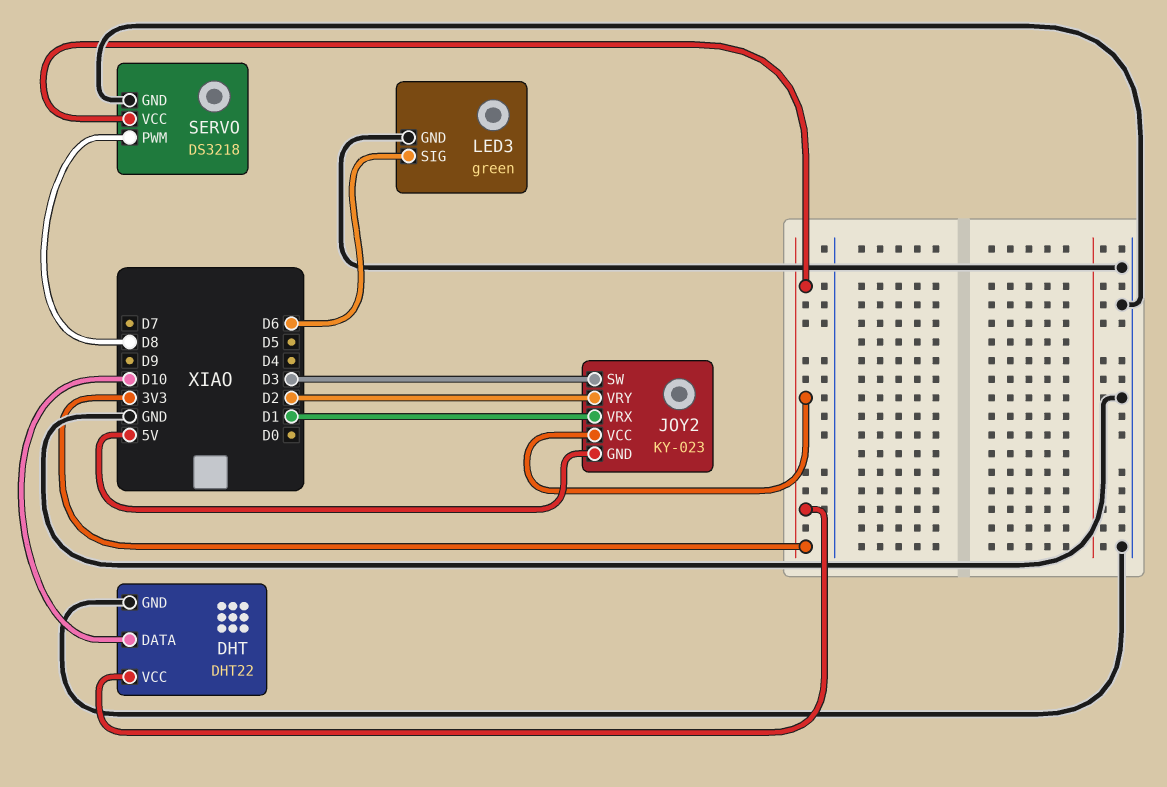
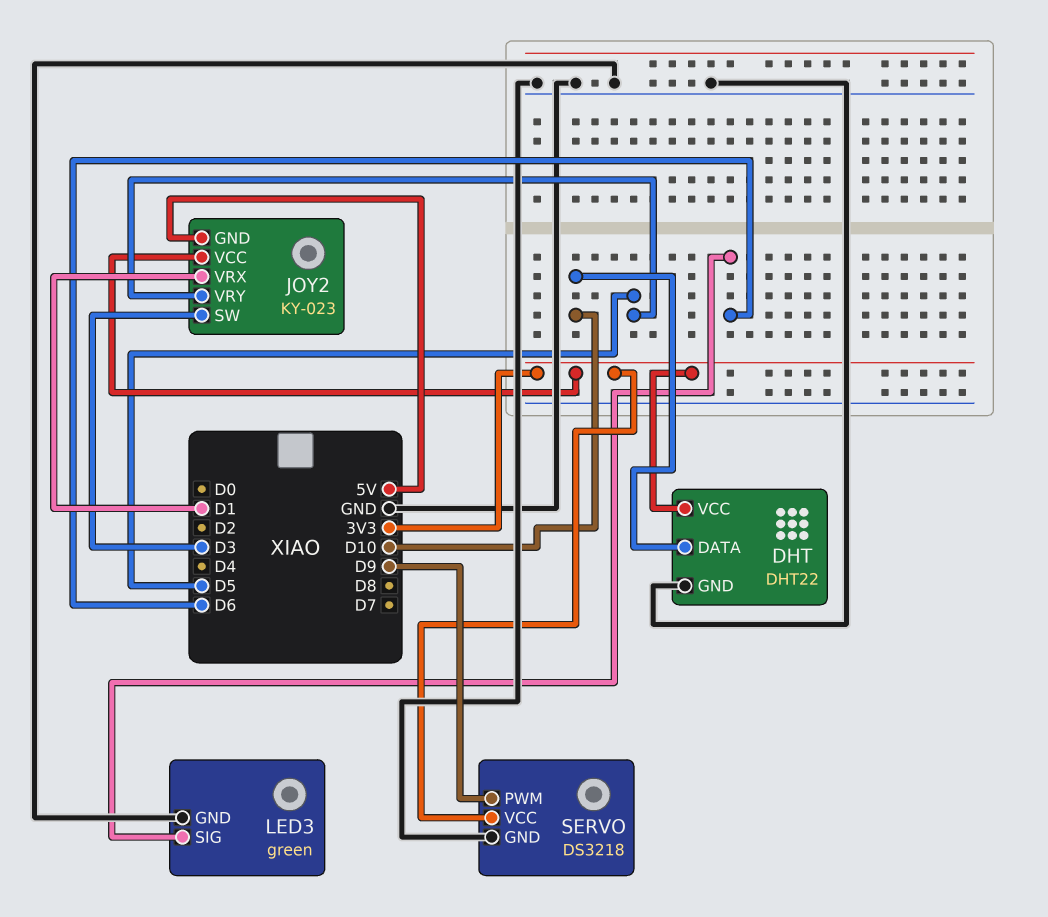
JOY2 pin VRY: D2 -> D5
SERVO pin PWM: D8 -> D9

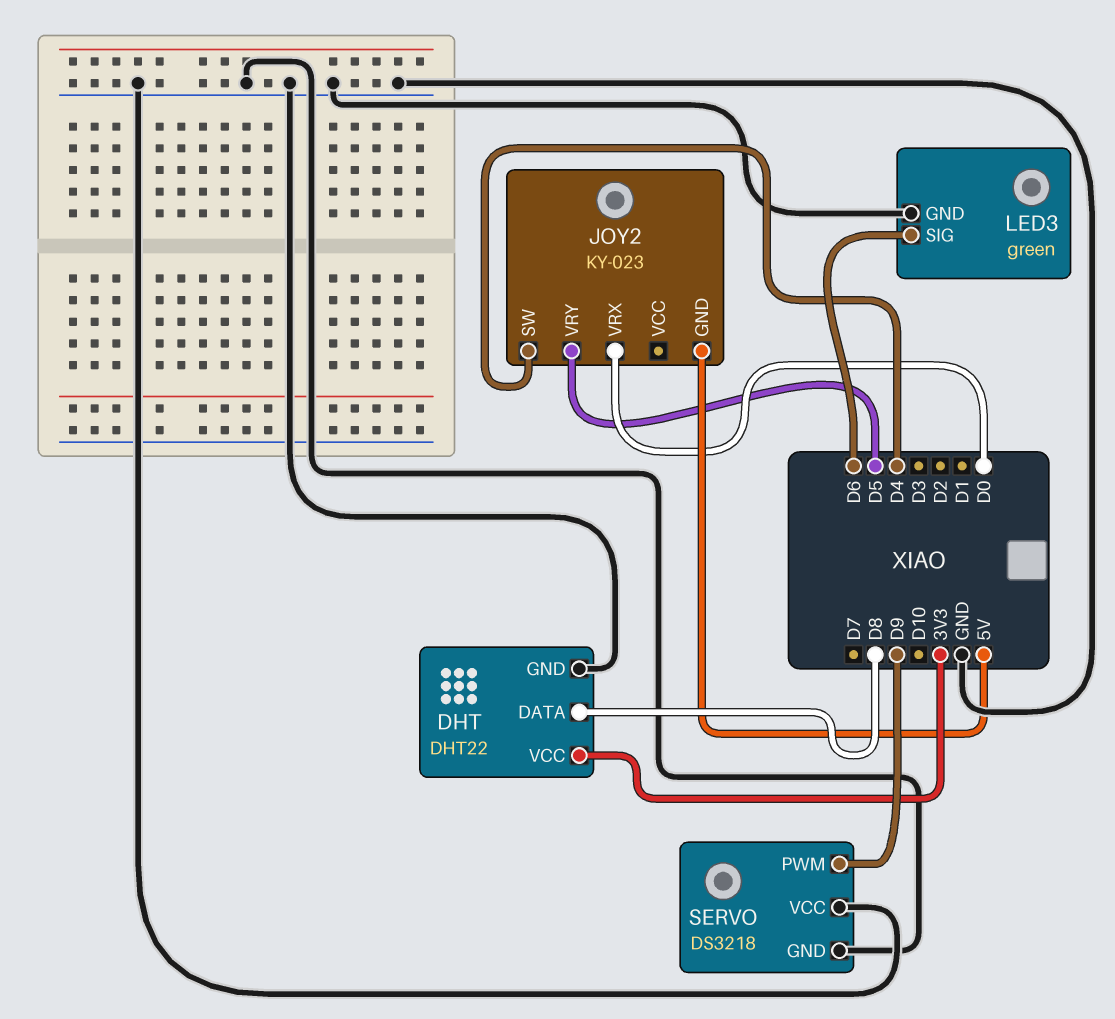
DHT pin DATA: D10 -> D8
JOY2 pin SW: D3 -> D4
JOY2 pin VCC: 3V3 -> none
JOY2 pin VRX: D1 -> D0
SERVO pin VCC: 3V3 -> GND

